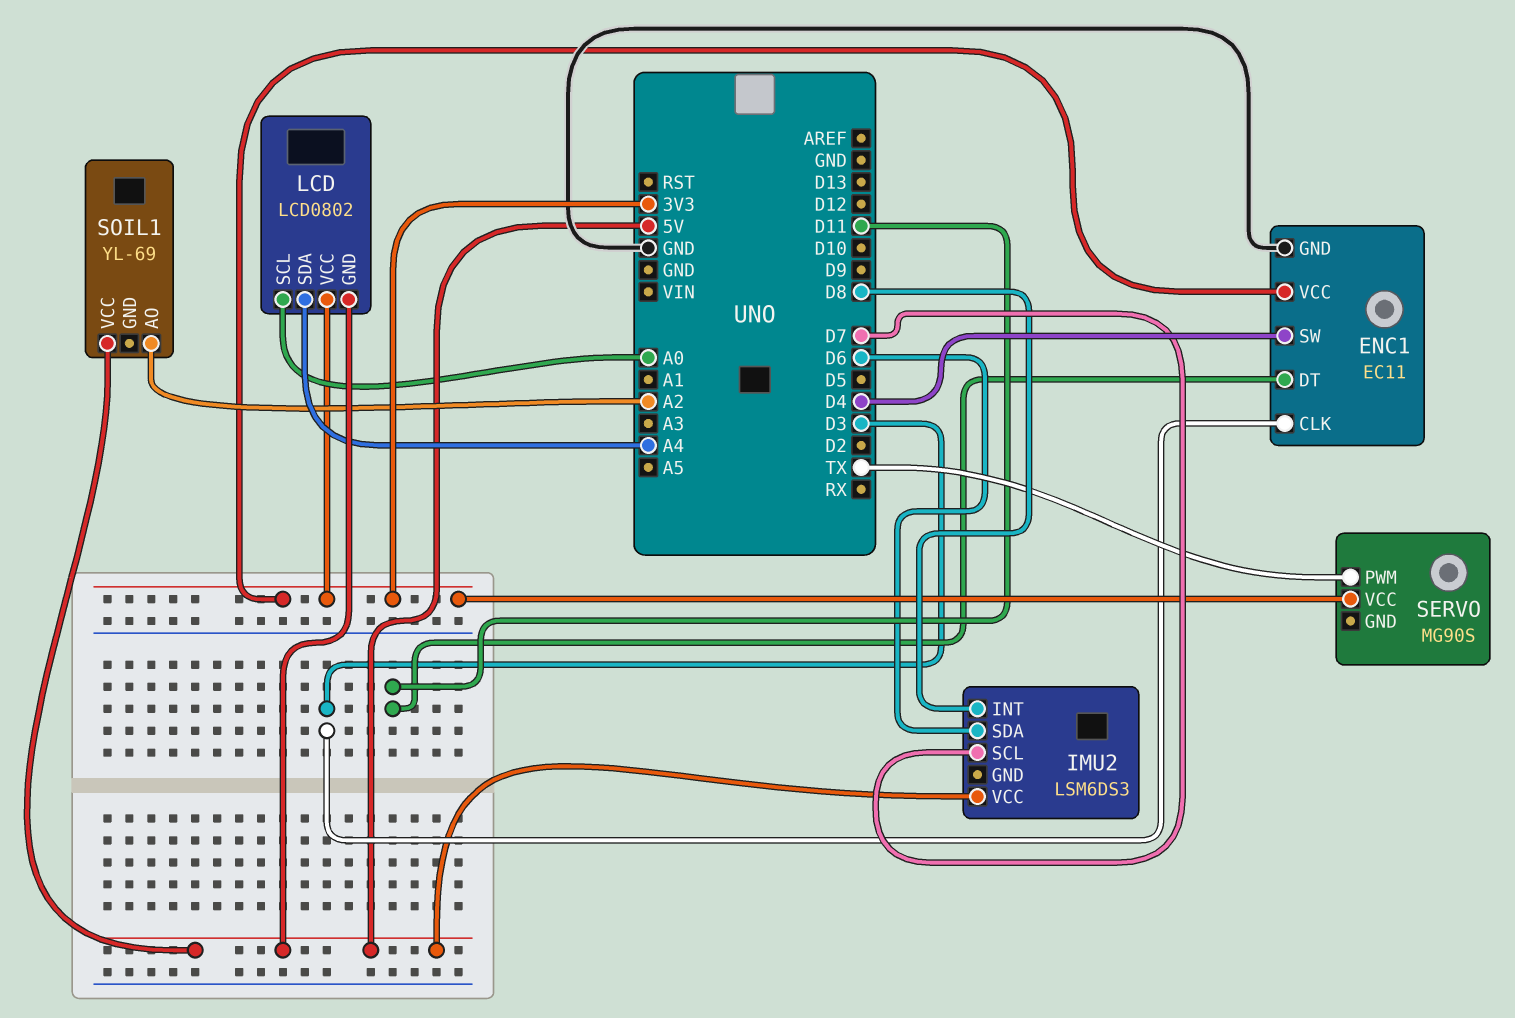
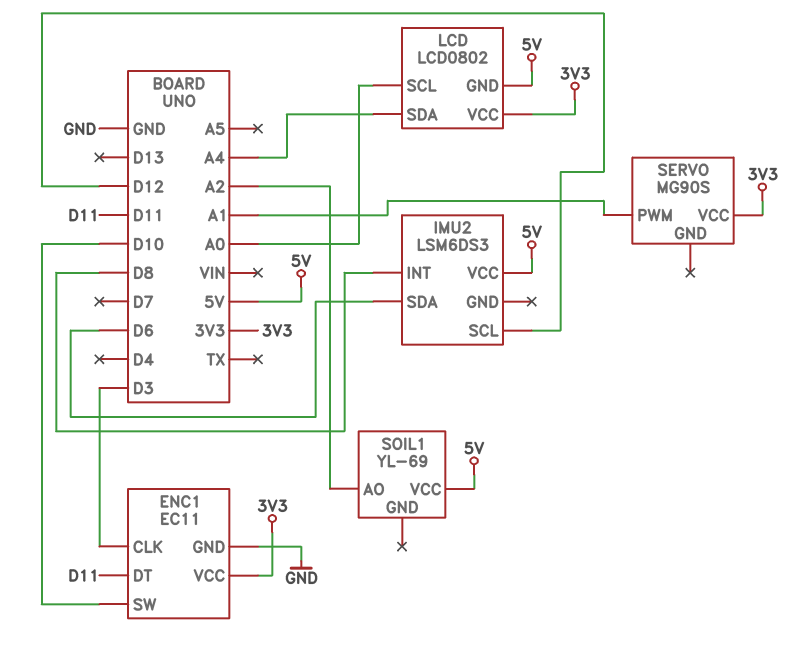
ENC1 pin SW: D4 -> D10
IMU2 pin SCL: D7 -> D12
SERVO pin PWM: TX -> A1

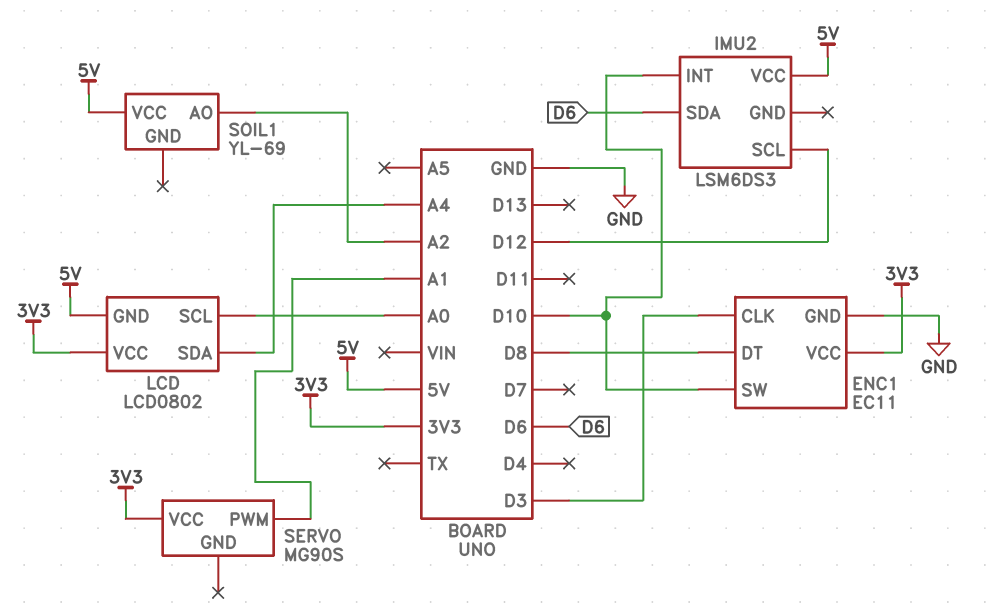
ENC1 pin DT: D11 -> D8
IMU2 pin INT: D8 -> D10

